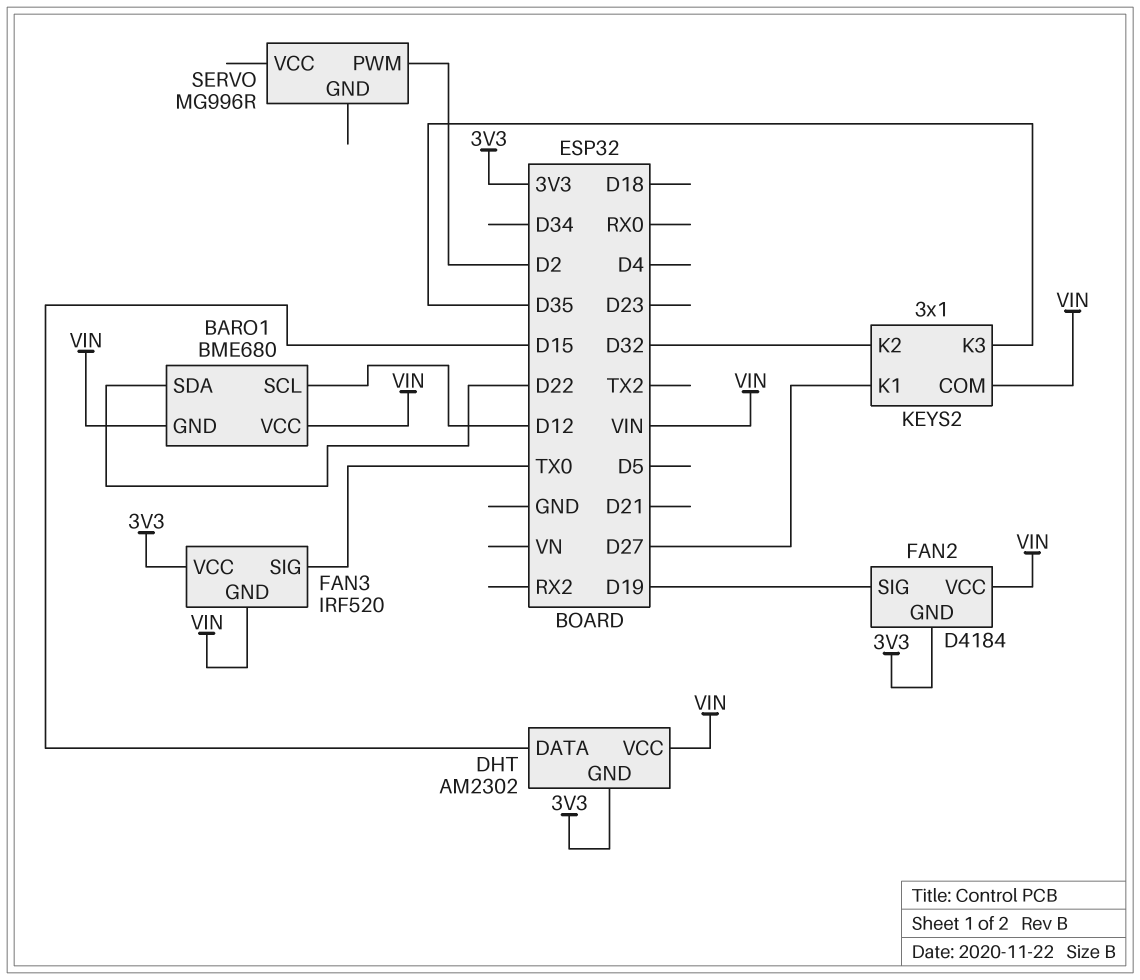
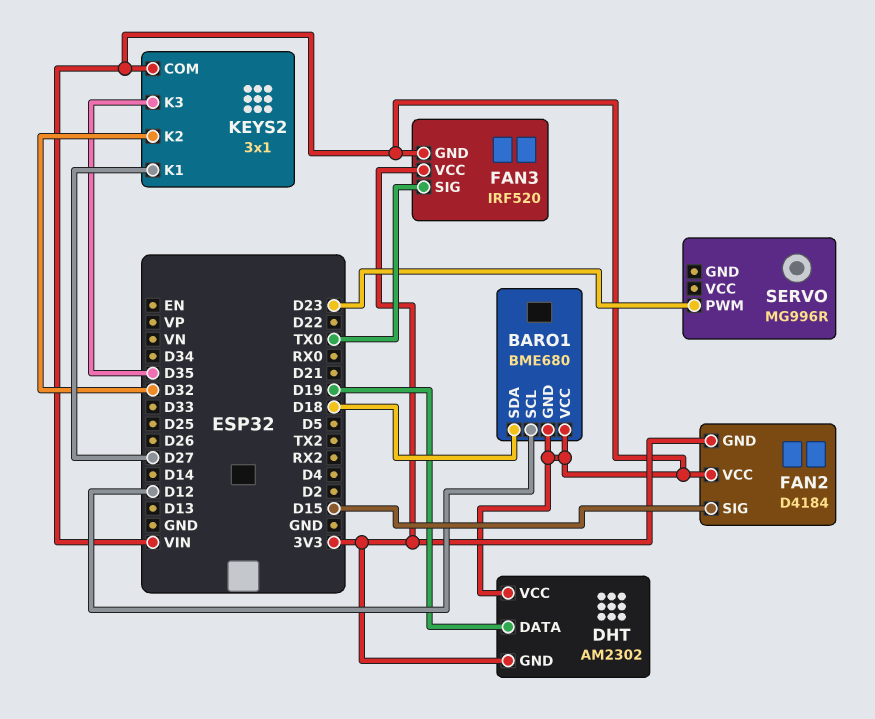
BARO1 pin SDA: D22 -> D18
DHT pin DATA: D15 -> D19
FAN2 pin SIG: D19 -> D15
SERVO pin PWM: D2 -> D23

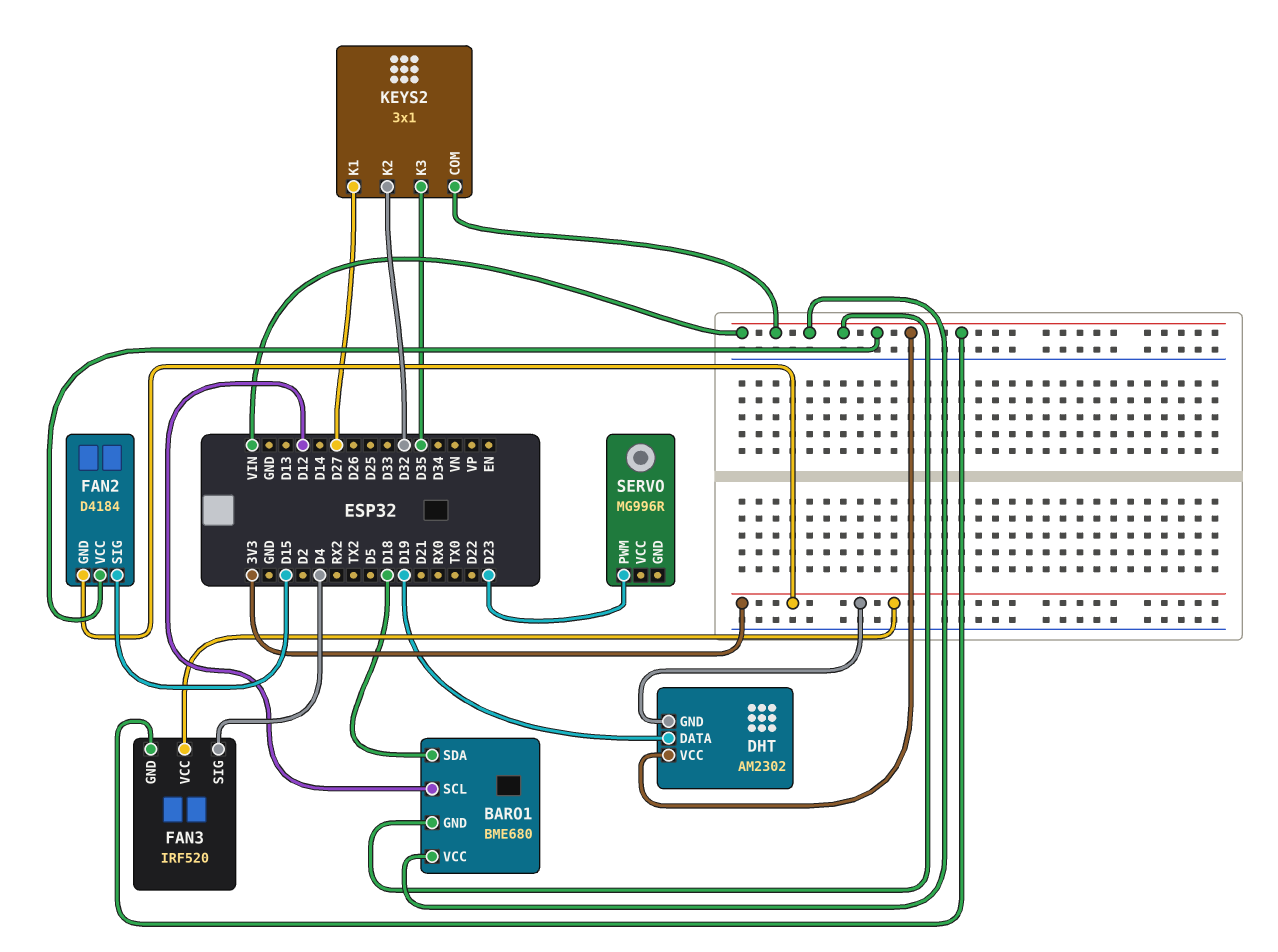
FAN3 pin SIG: TX0 -> D4

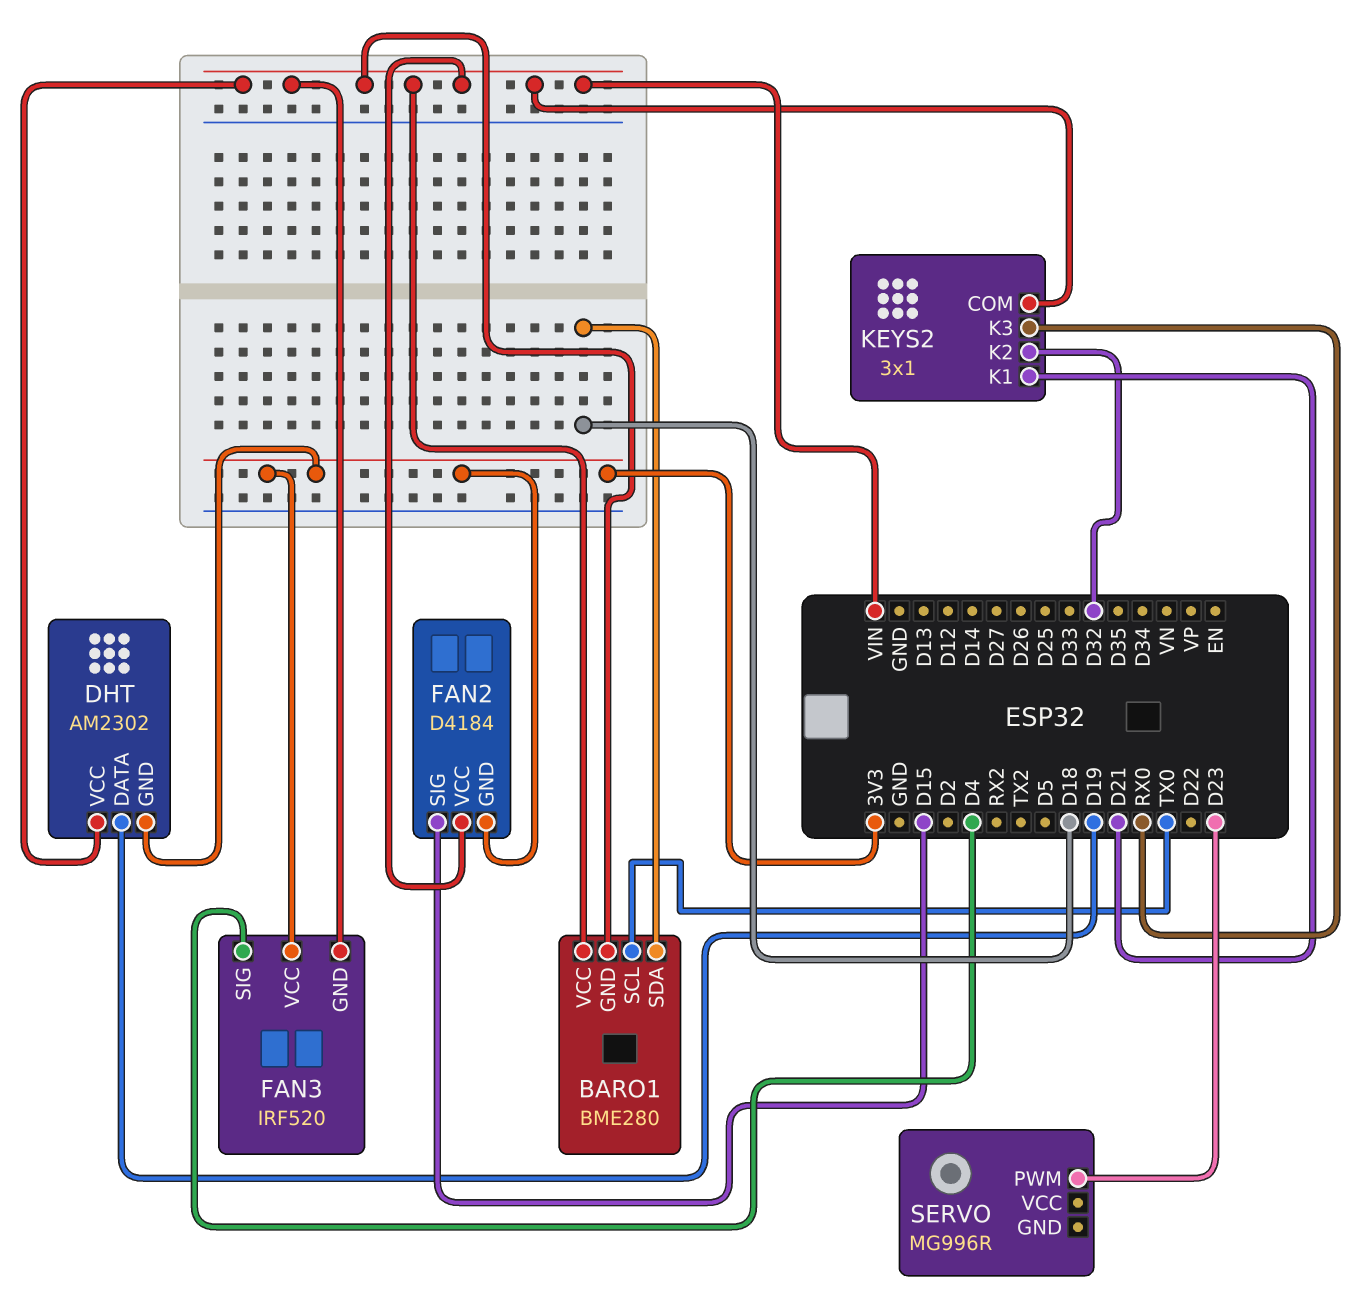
BARO1: BME680 -> BME280
BARO1 pin SCL: D12 -> TX0
KEYS2 pin K1: D27 -> D21
KEYS2 pin K3: D35 -> RX0

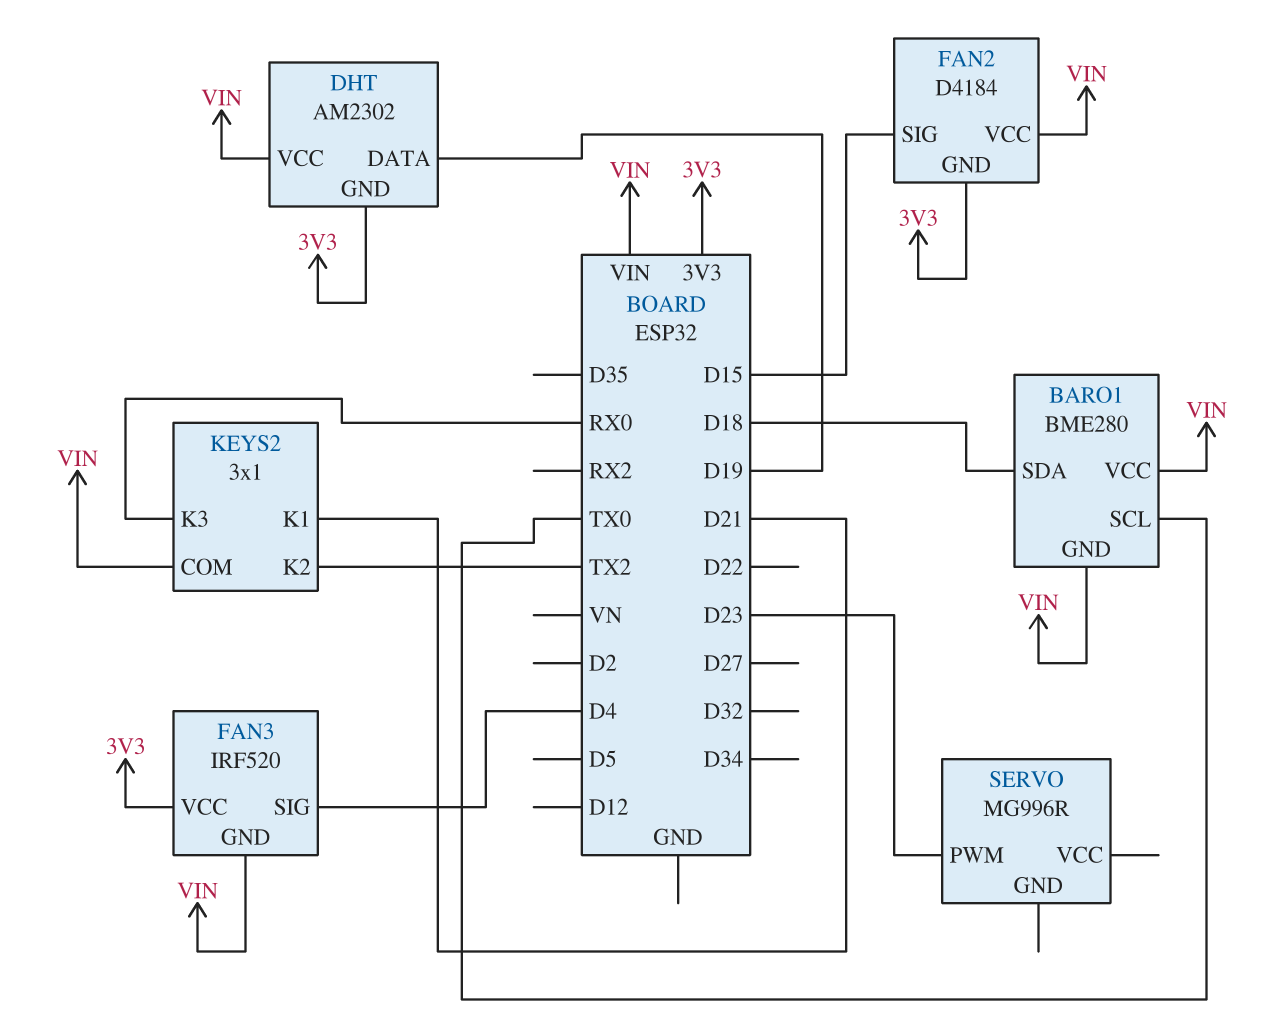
KEYS2 pin K2: D32 -> TX2

